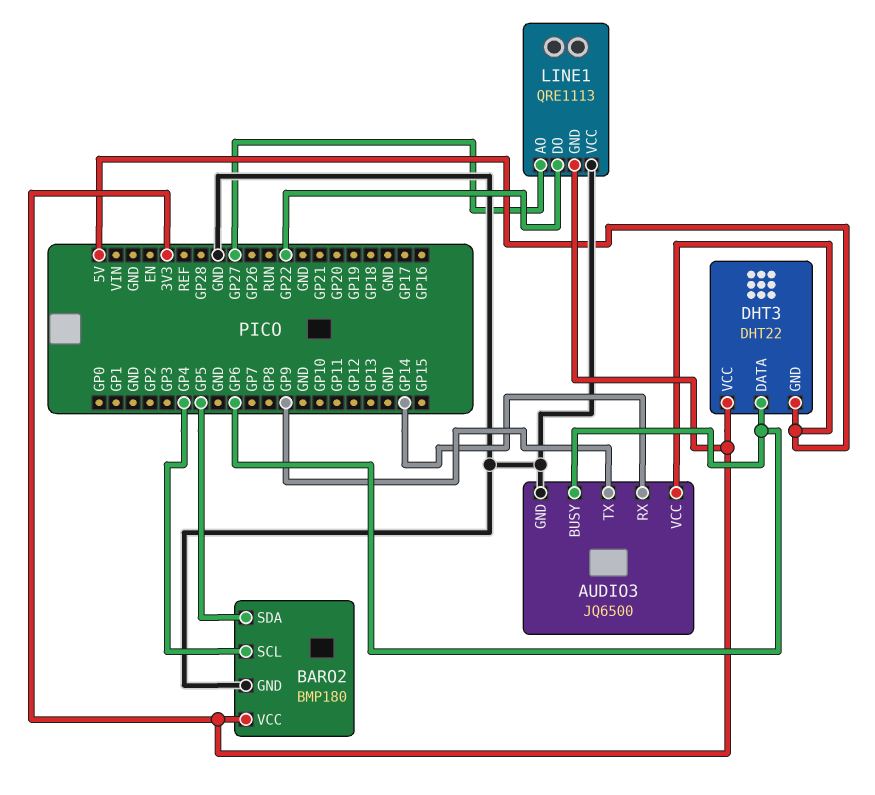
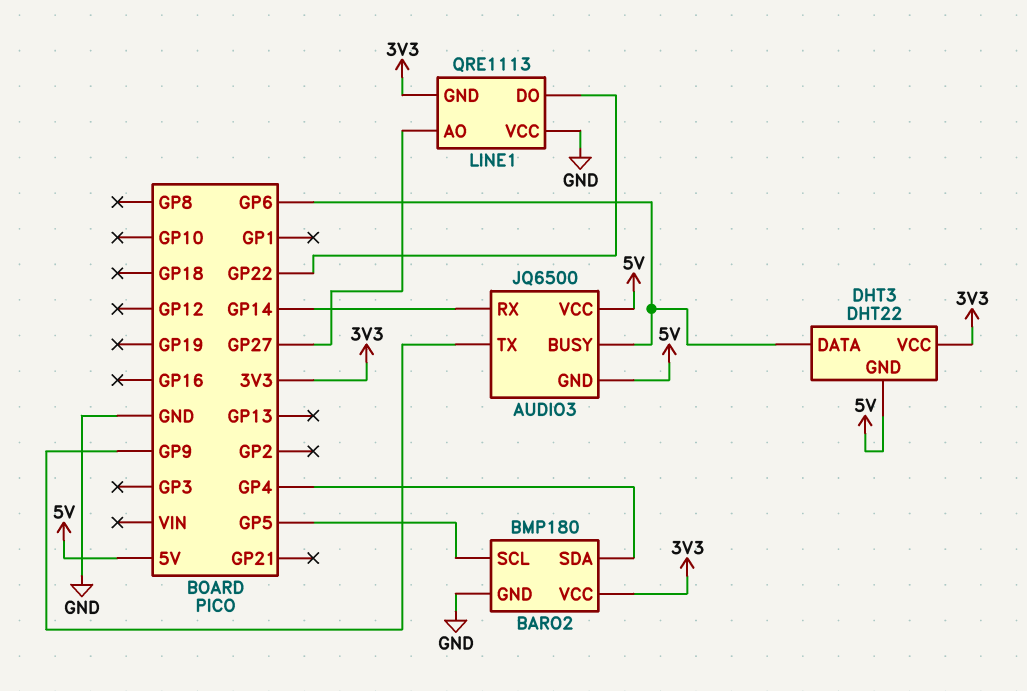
AUDIO3 pin GND: GND -> 5V
BARO2 pin SCL: GP4 -> GP5
BARO2 pin SDA: GP5 -> GP4

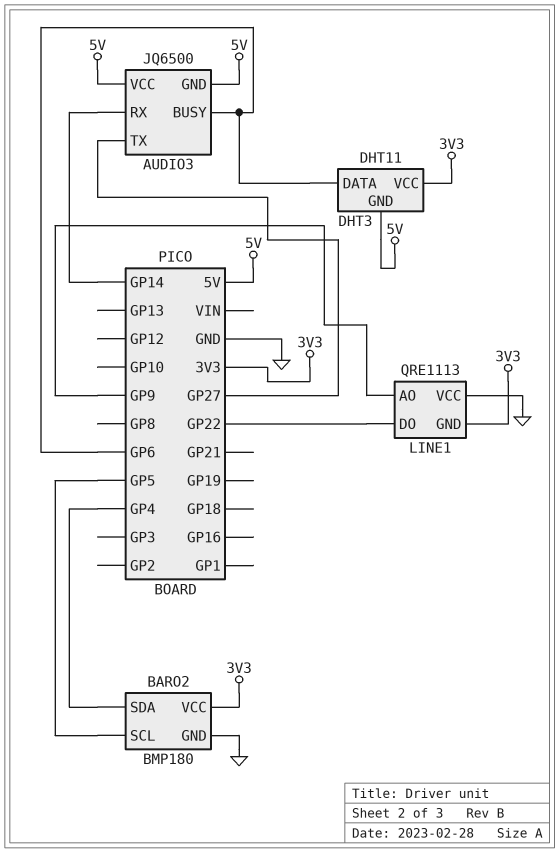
AUDIO3 pin TX: GP9 -> GP27
DHT3: DHT22 -> DHT11
LINE1 pin AO: GP27 -> GP9

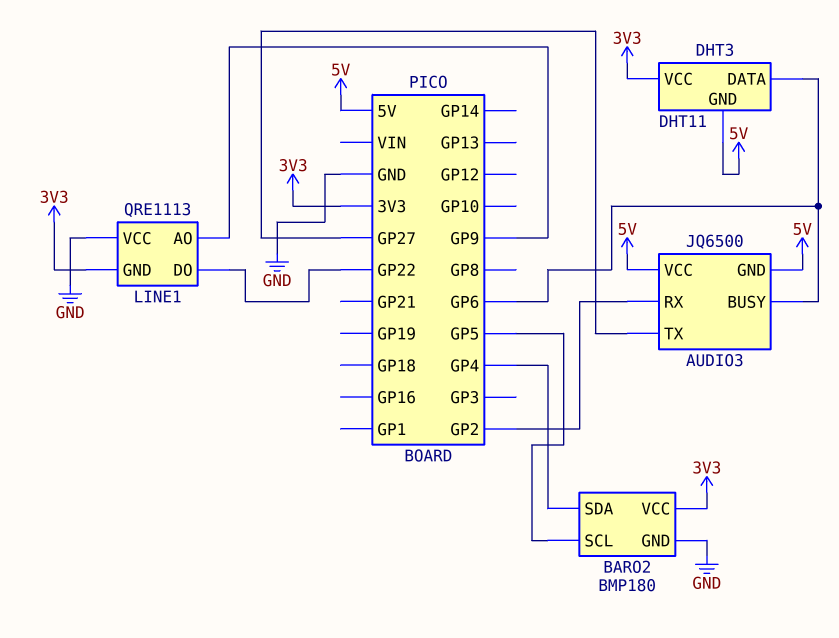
AUDIO3 pin RX: GP14 -> GP2

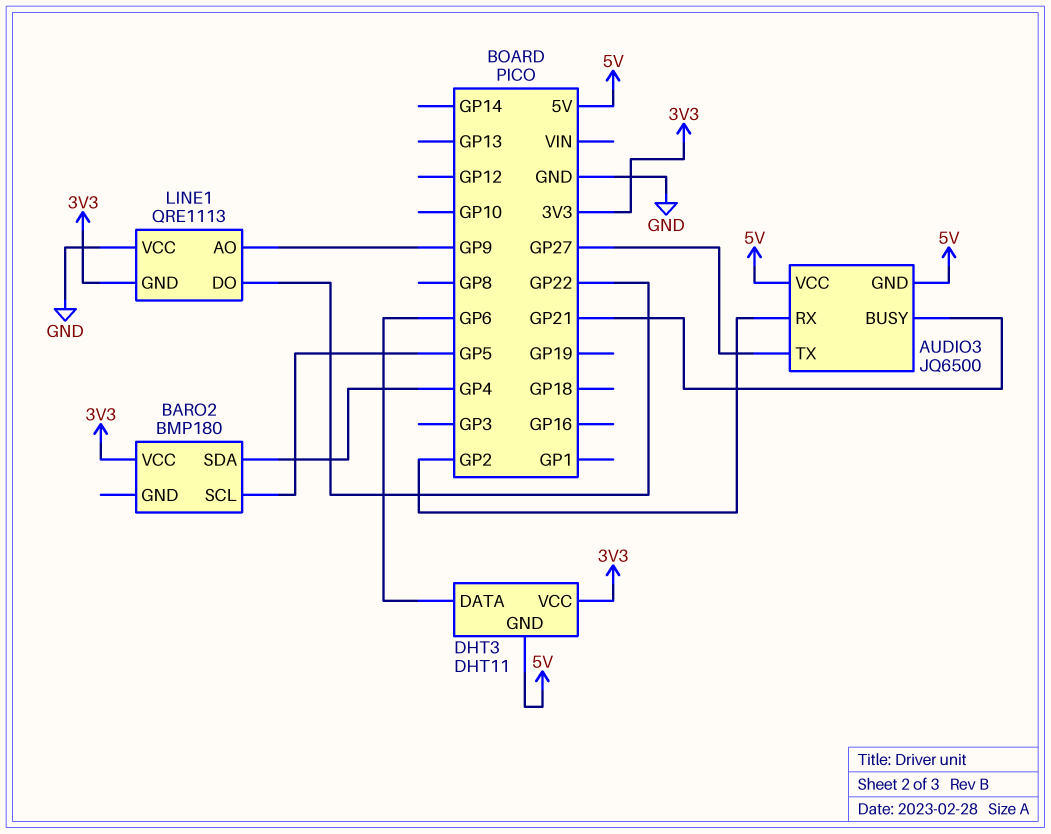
AUDIO3 pin BUSY: GP6 -> GP21
BARO2 pin GND: GND -> none

